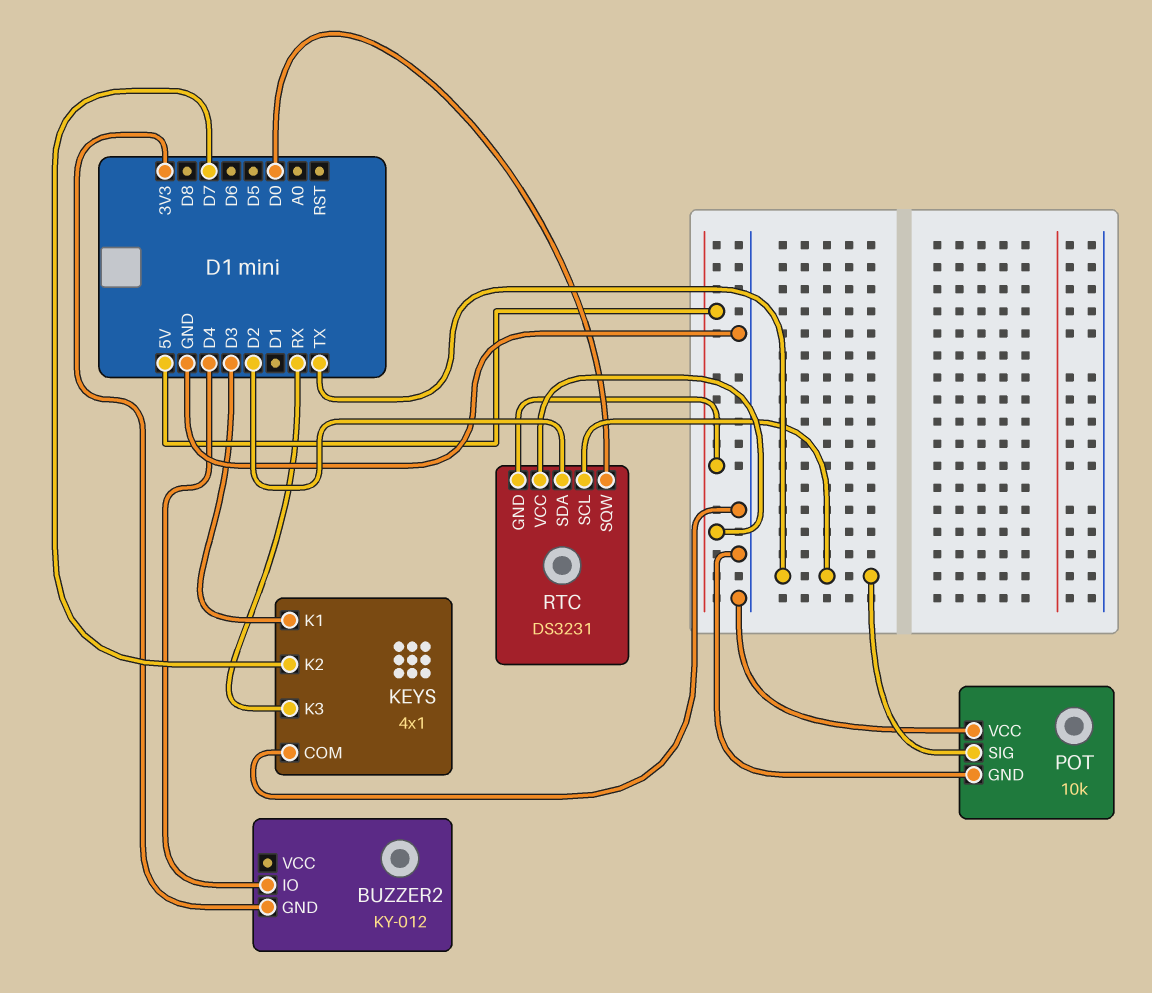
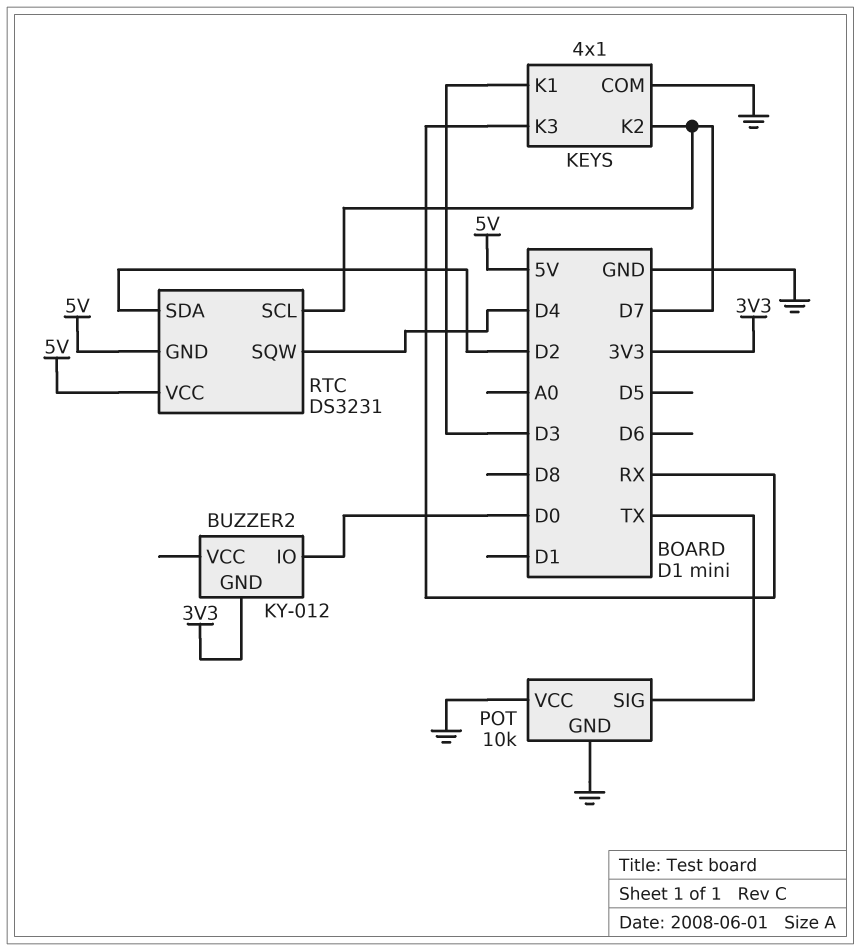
BUZZER2 pin IO: D4 -> D0
RTC pin SCL: TX -> D7
RTC pin SQW: D0 -> D4

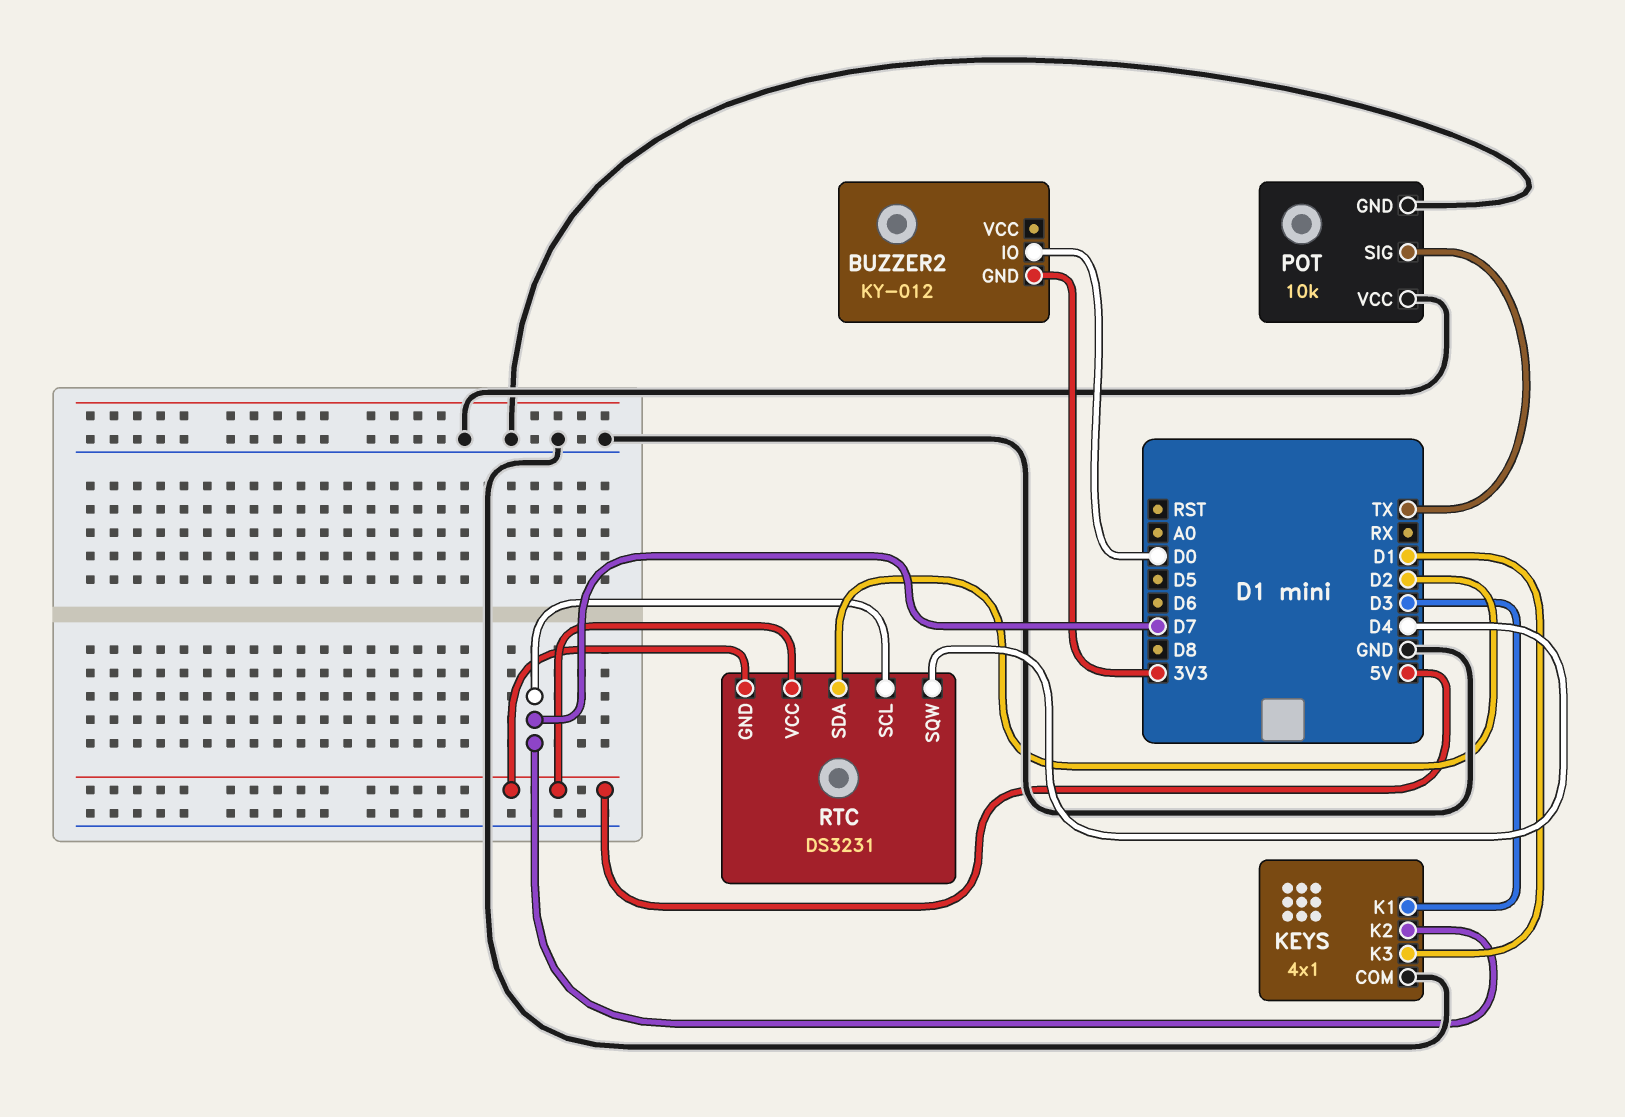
KEYS pin K3: RX -> D1

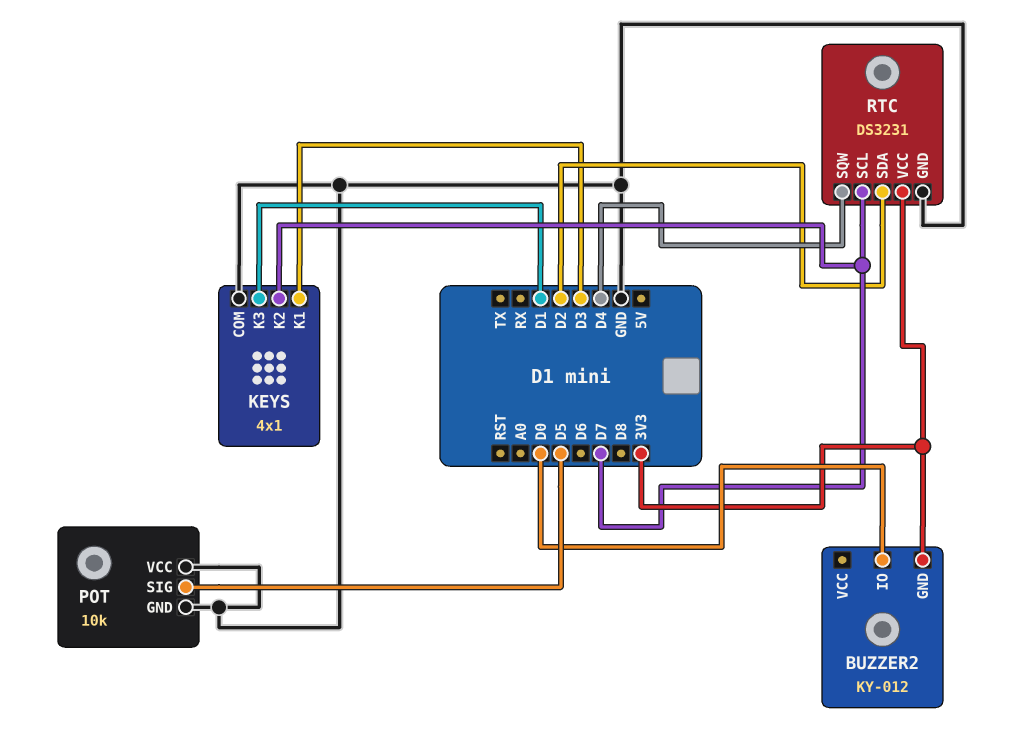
POT pin SIG: TX -> D5
RTC pin GND: 5V -> GND
RTC pin VCC: 5V -> 3V3

